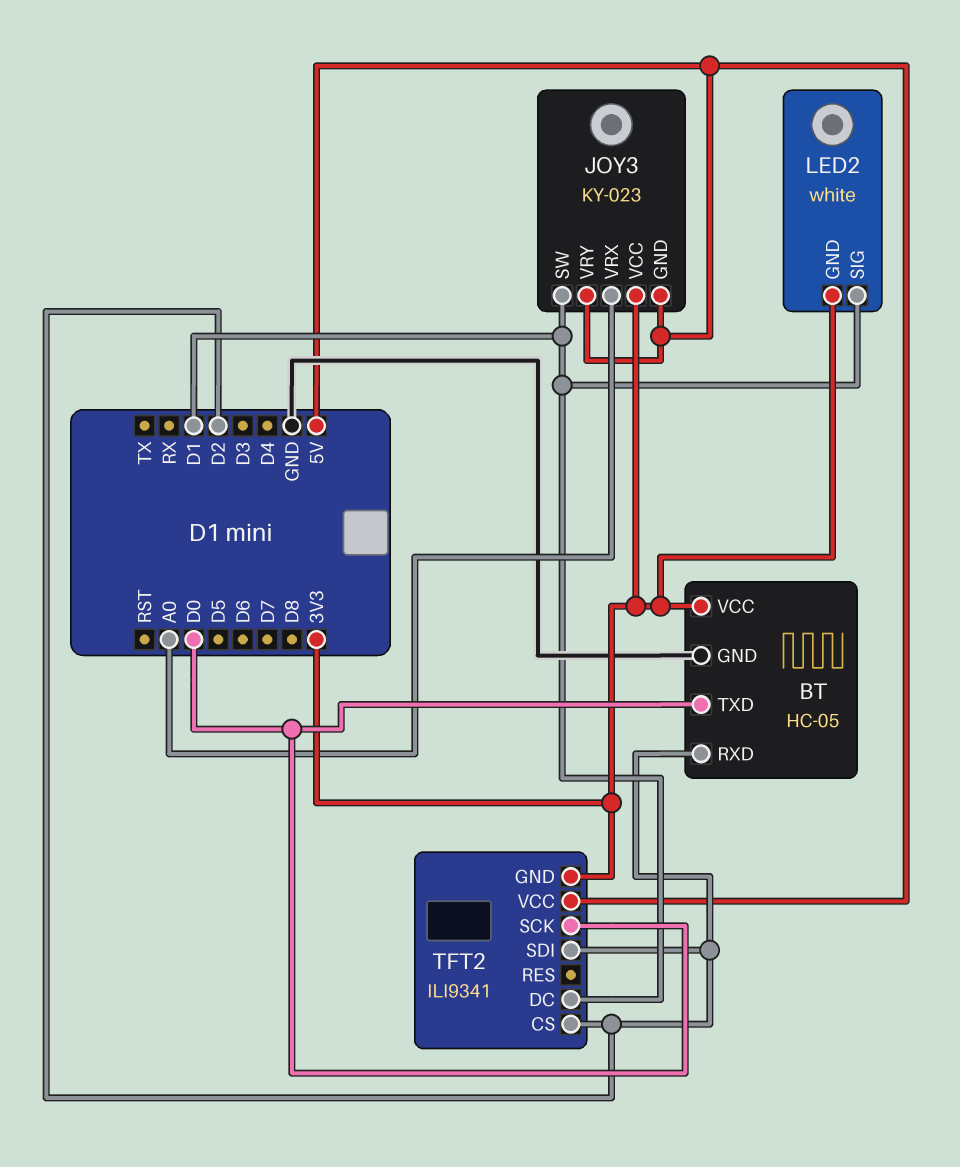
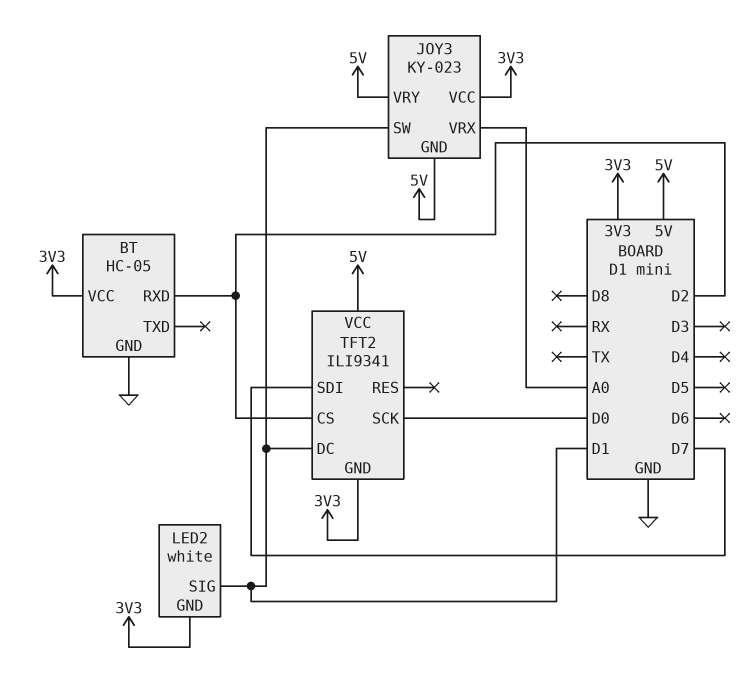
BT pin TXD: D0 -> none
TFT2 pin SDI: D2 -> D7

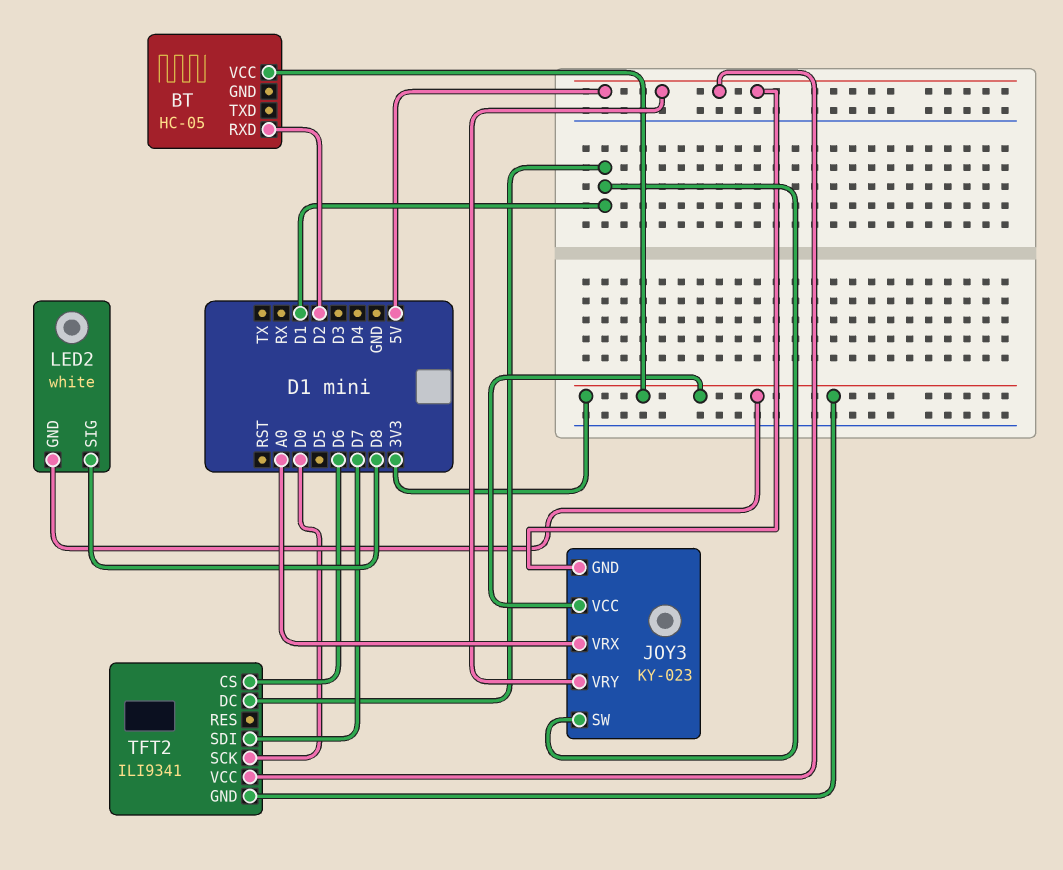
BT pin GND: GND -> none
LED2 pin SIG: D1 -> D8
TFT2 pin CS: D2 -> D6

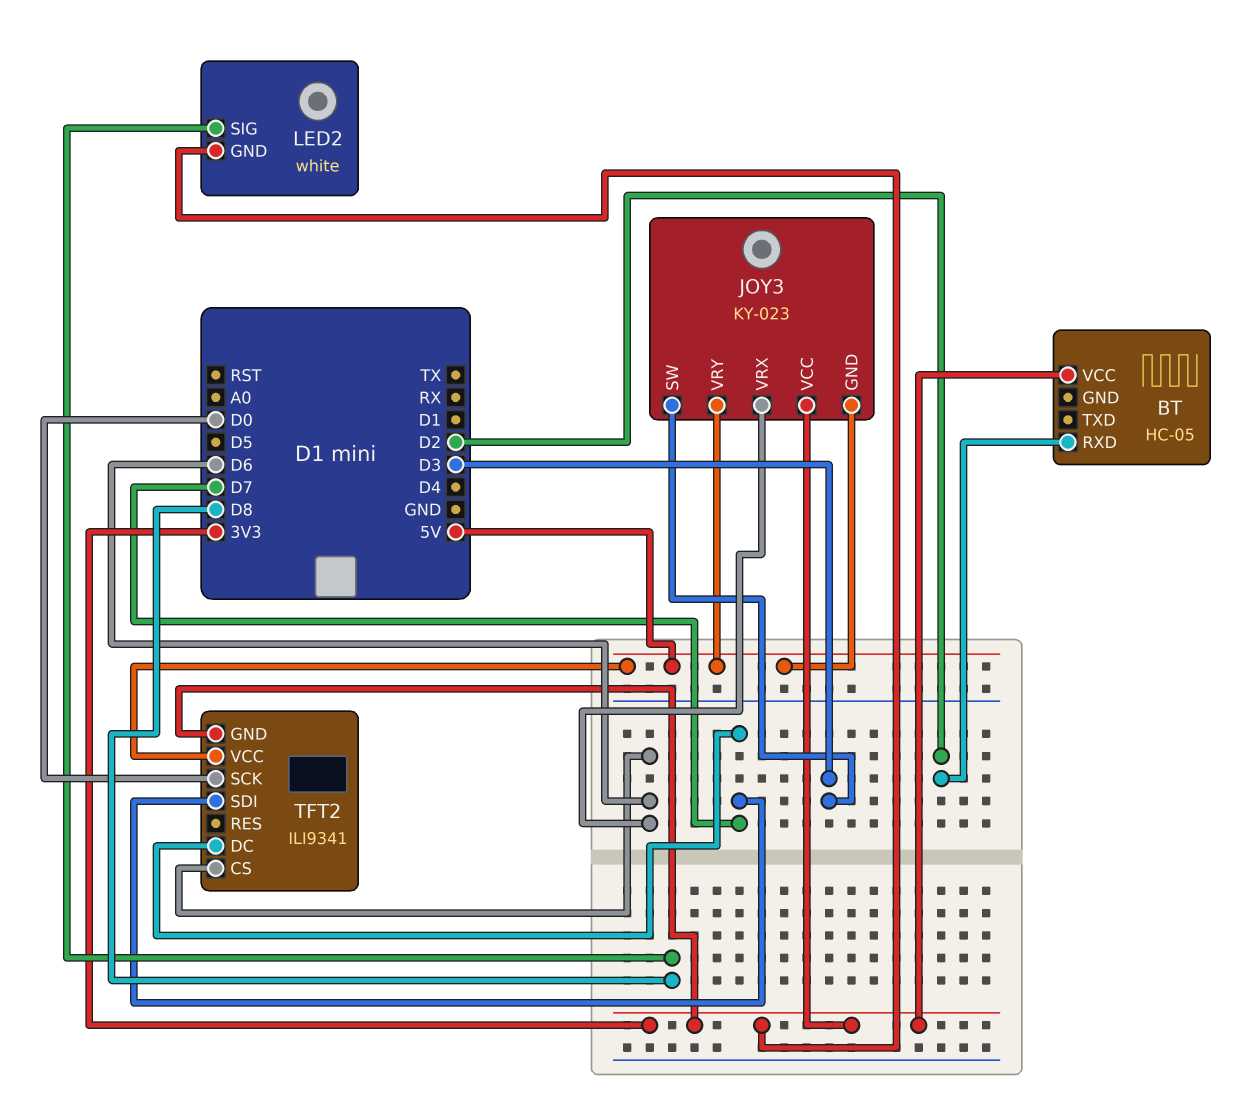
JOY3 pin SW: D1 -> D3
JOY3 pin VRX: A0 -> D6
TFT2 pin DC: D1 -> D7

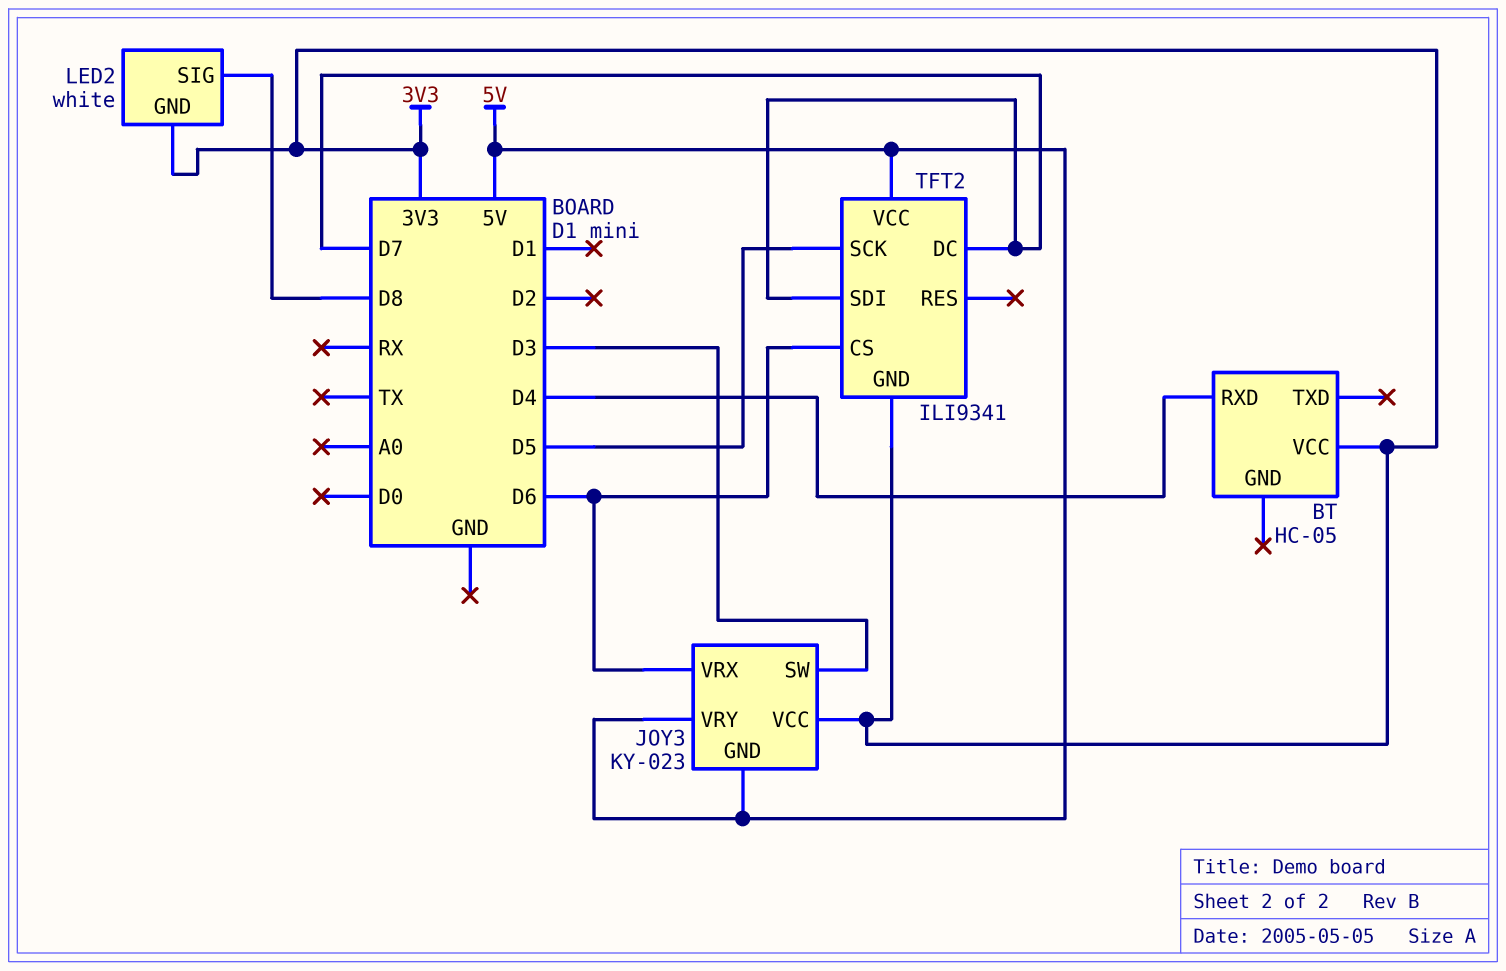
BT pin RXD: D2 -> D4
TFT2 pin SCK: D0 -> D5

